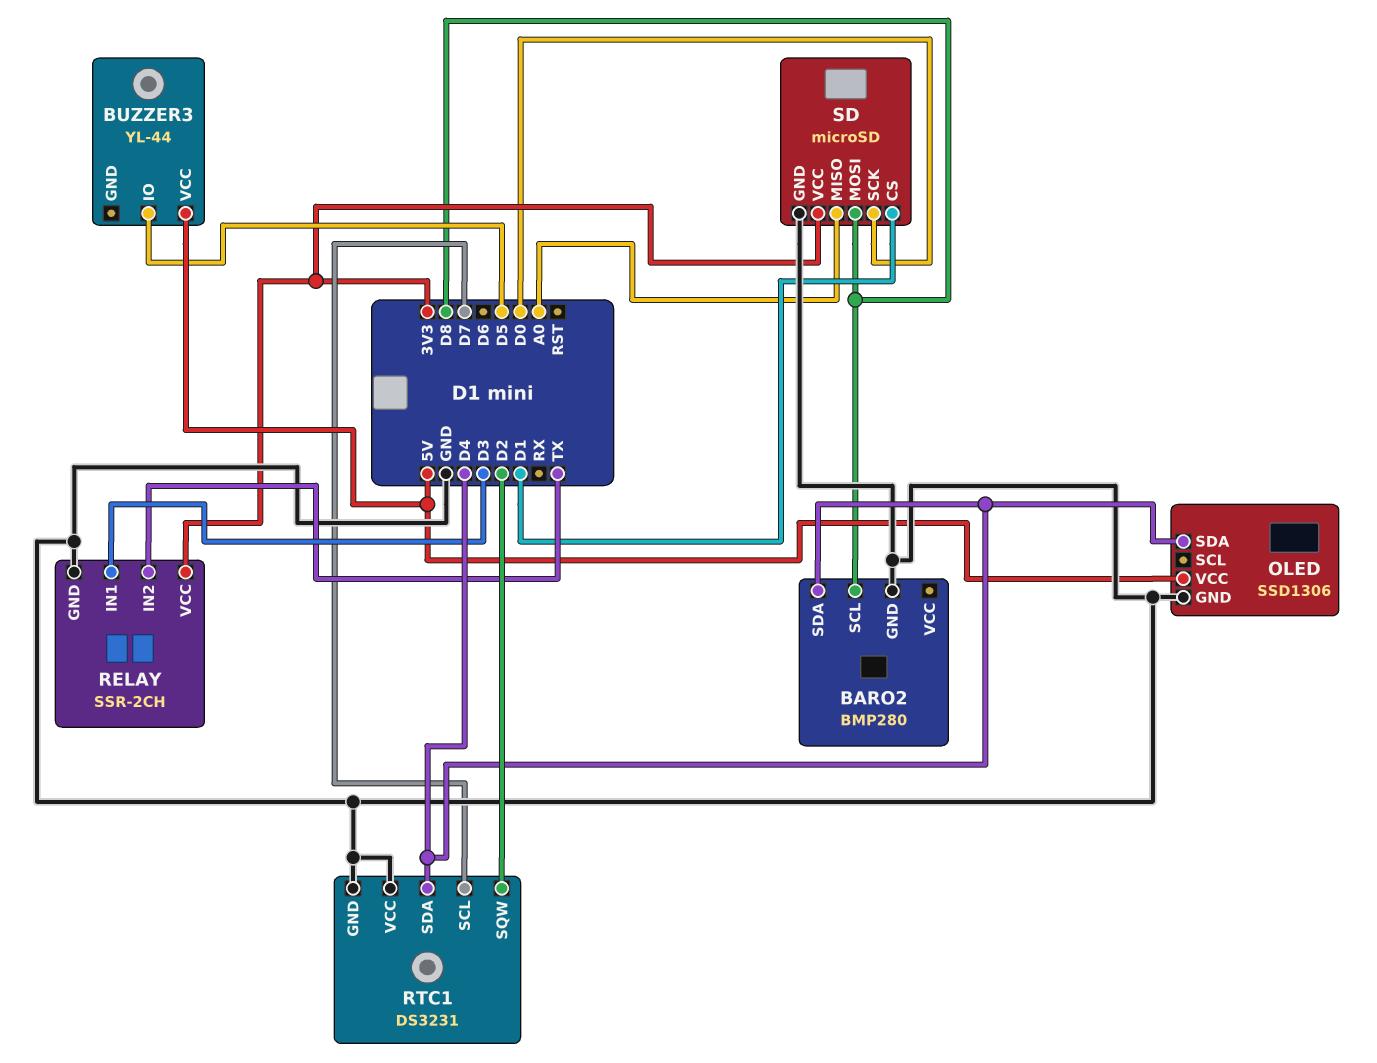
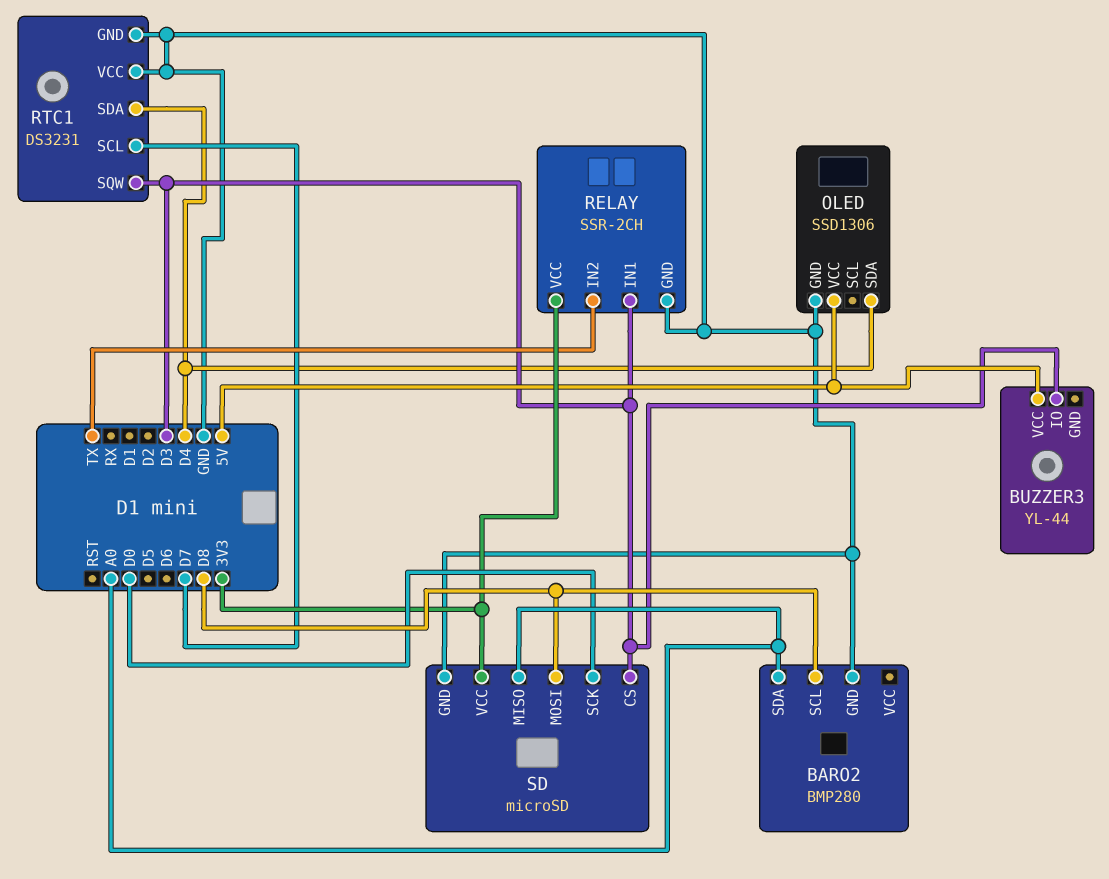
BARO2 pin SDA: D4 -> A0
BUZZER3 pin IO: D5 -> D3
RTC1 pin SQW: D2 -> D3
SD pin CS: D1 -> D3

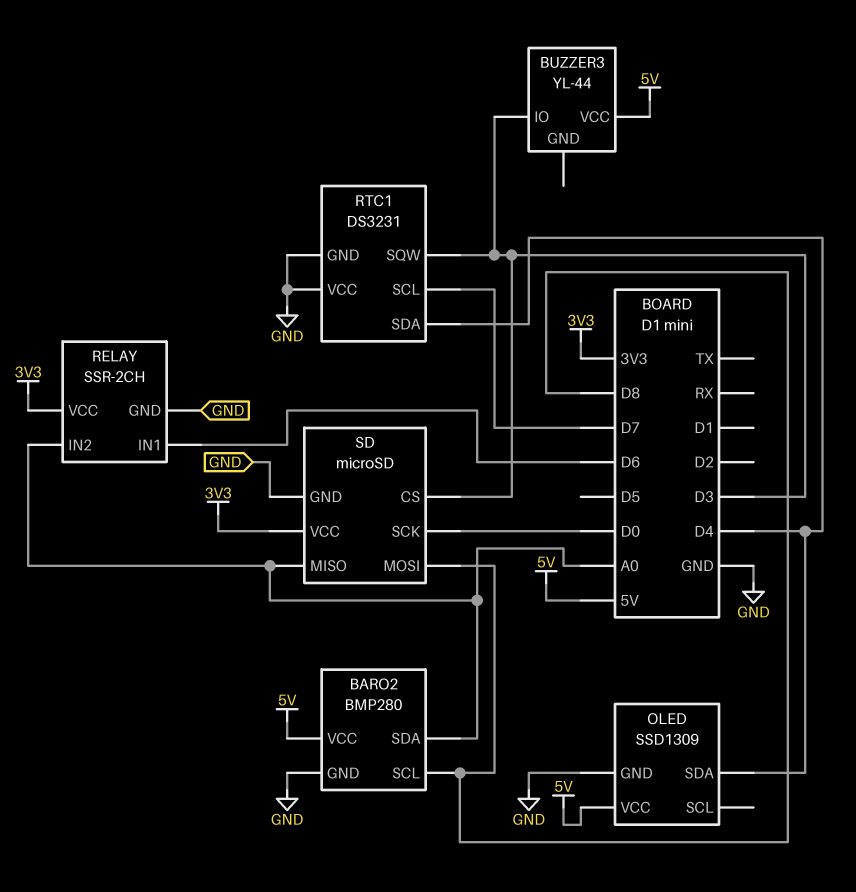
BARO2 pin VCC: none -> 5V
OLED: SSD1306 -> SSD1309
RELAY pin IN1: D3 -> D6
RELAY pin IN2: TX -> A0

